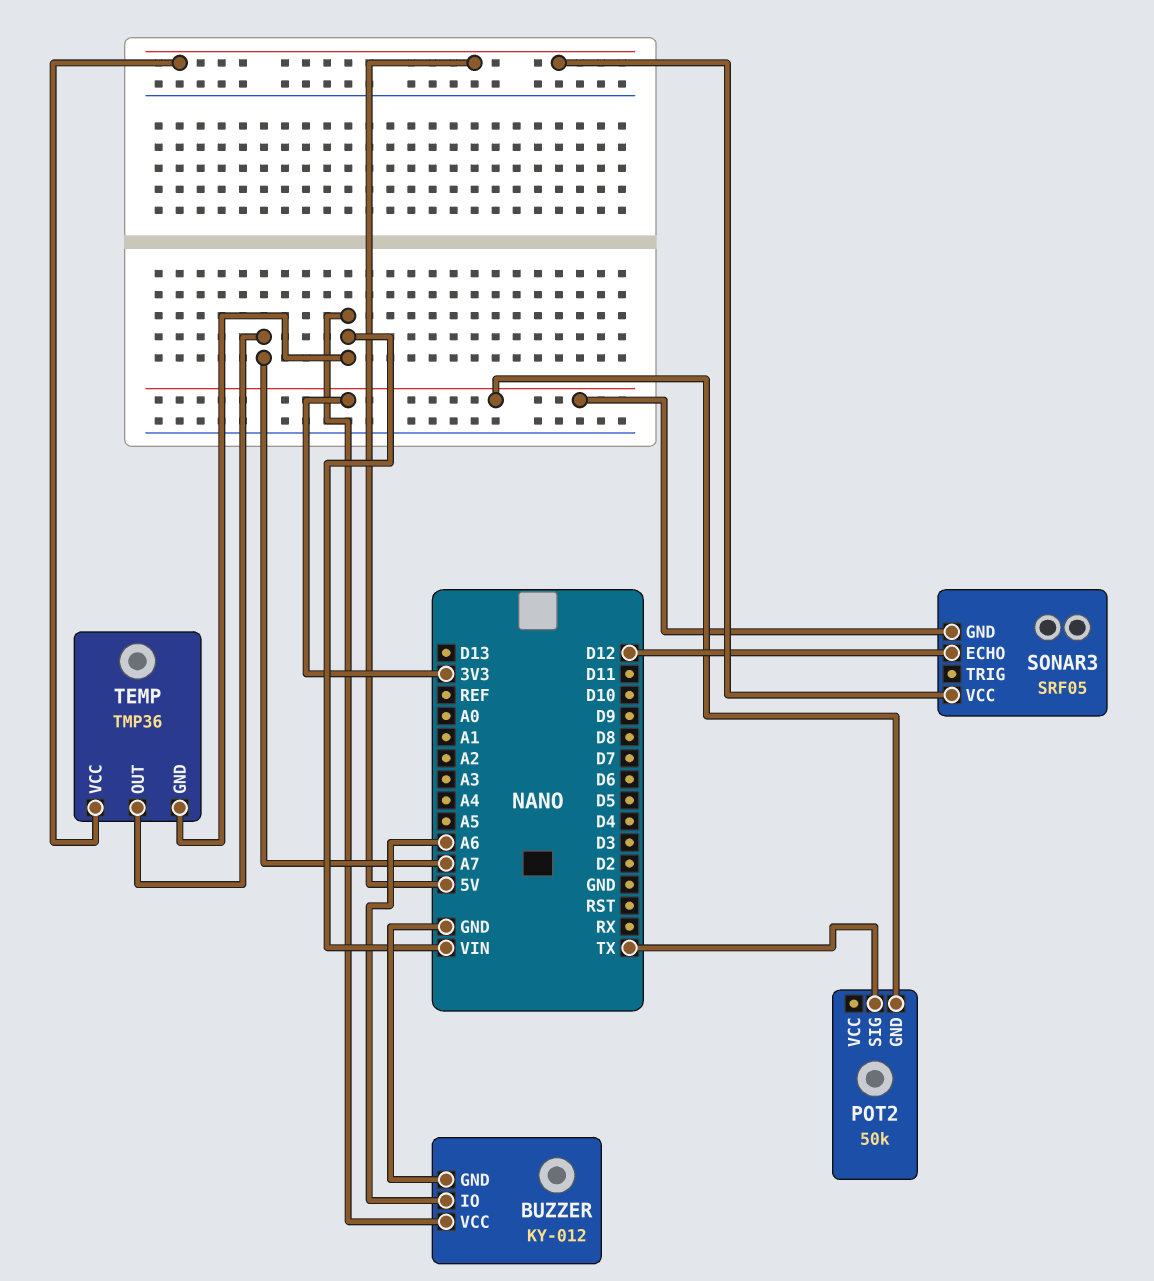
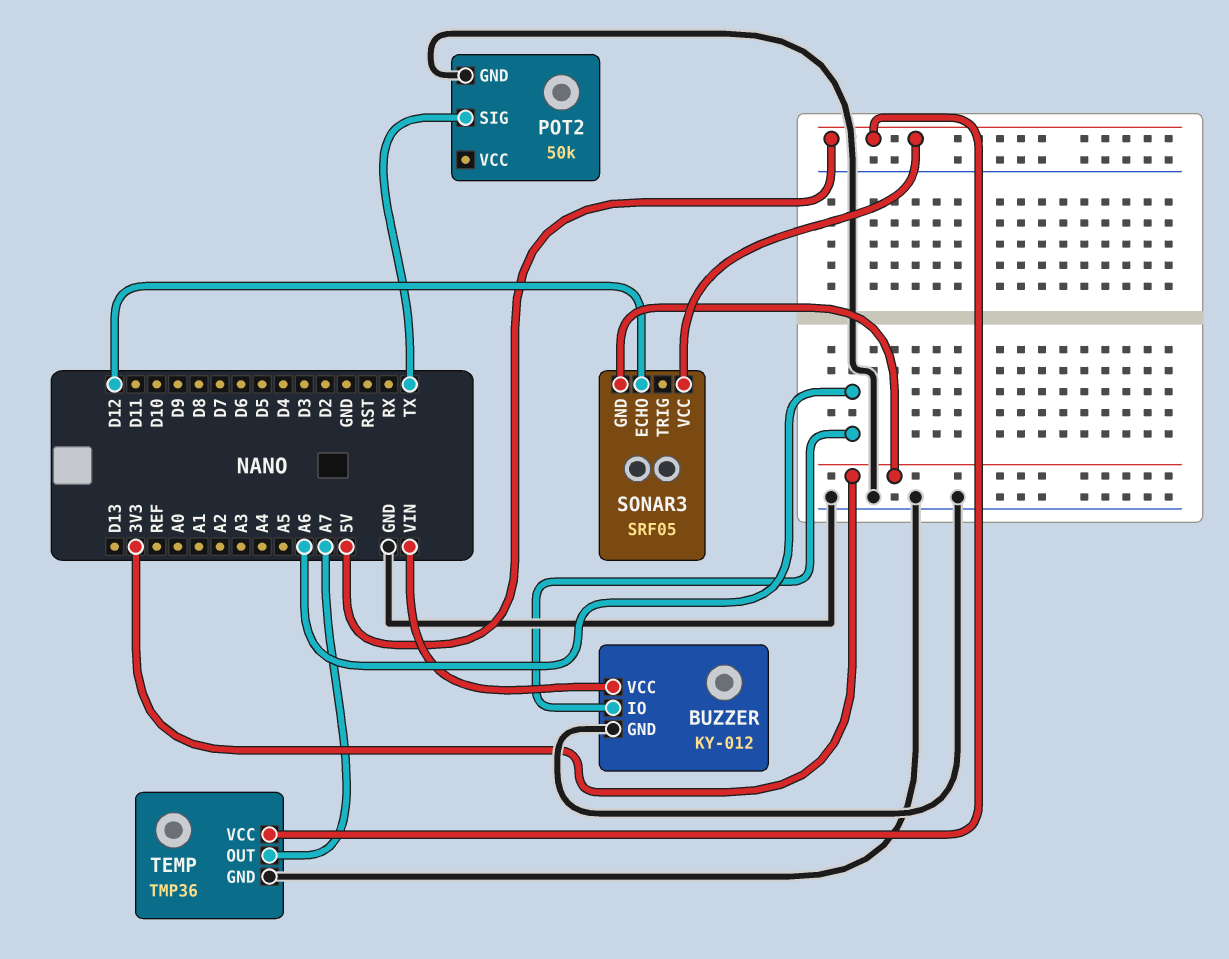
POT2 pin GND: 3V3 -> GND
TEMP pin GND: VIN -> GND

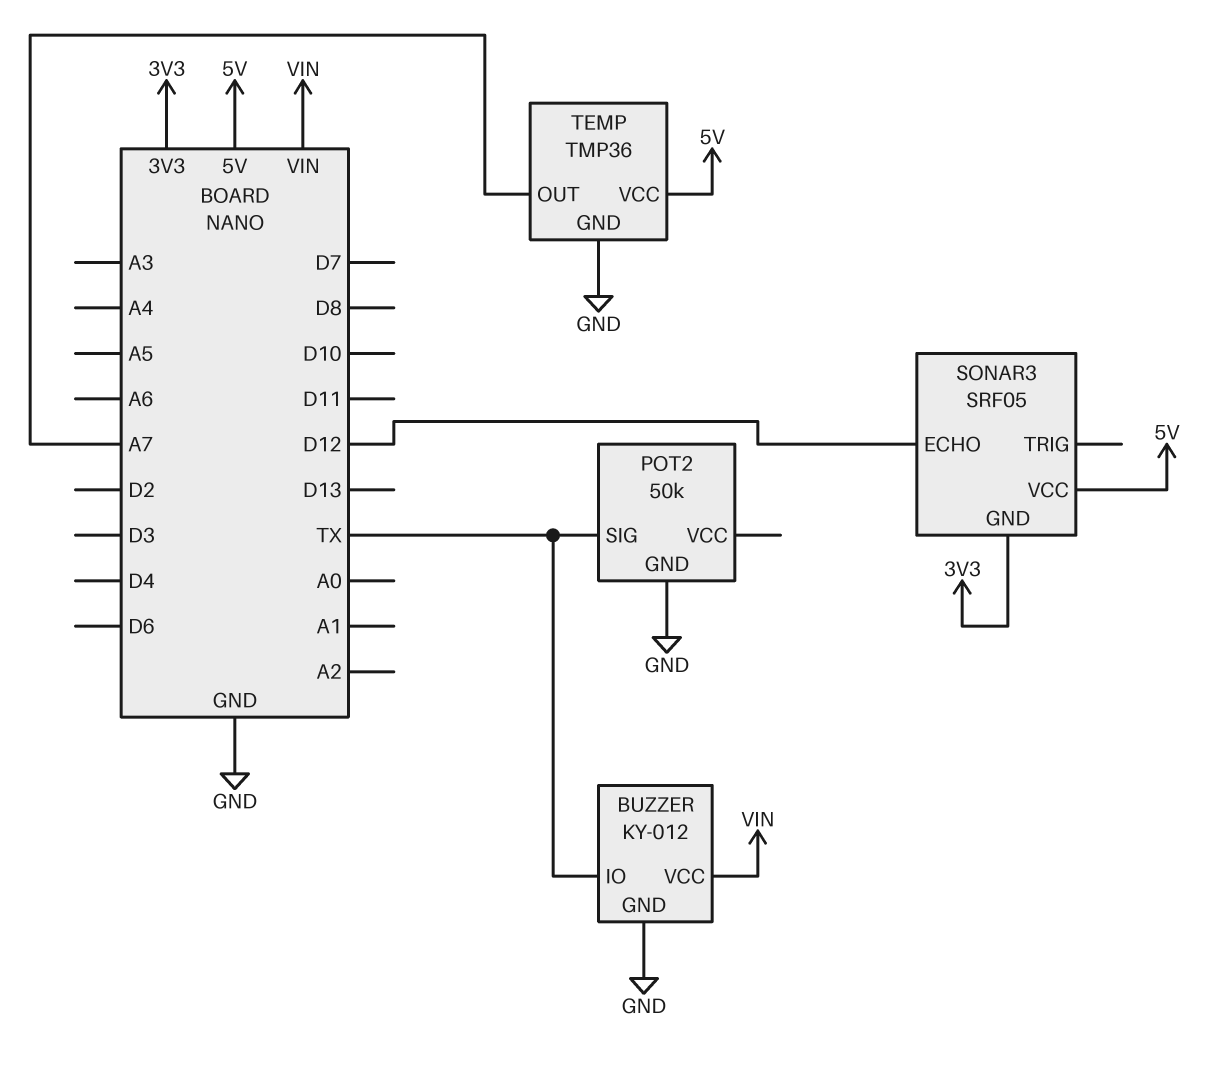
BUZZER pin IO: A6 -> TX

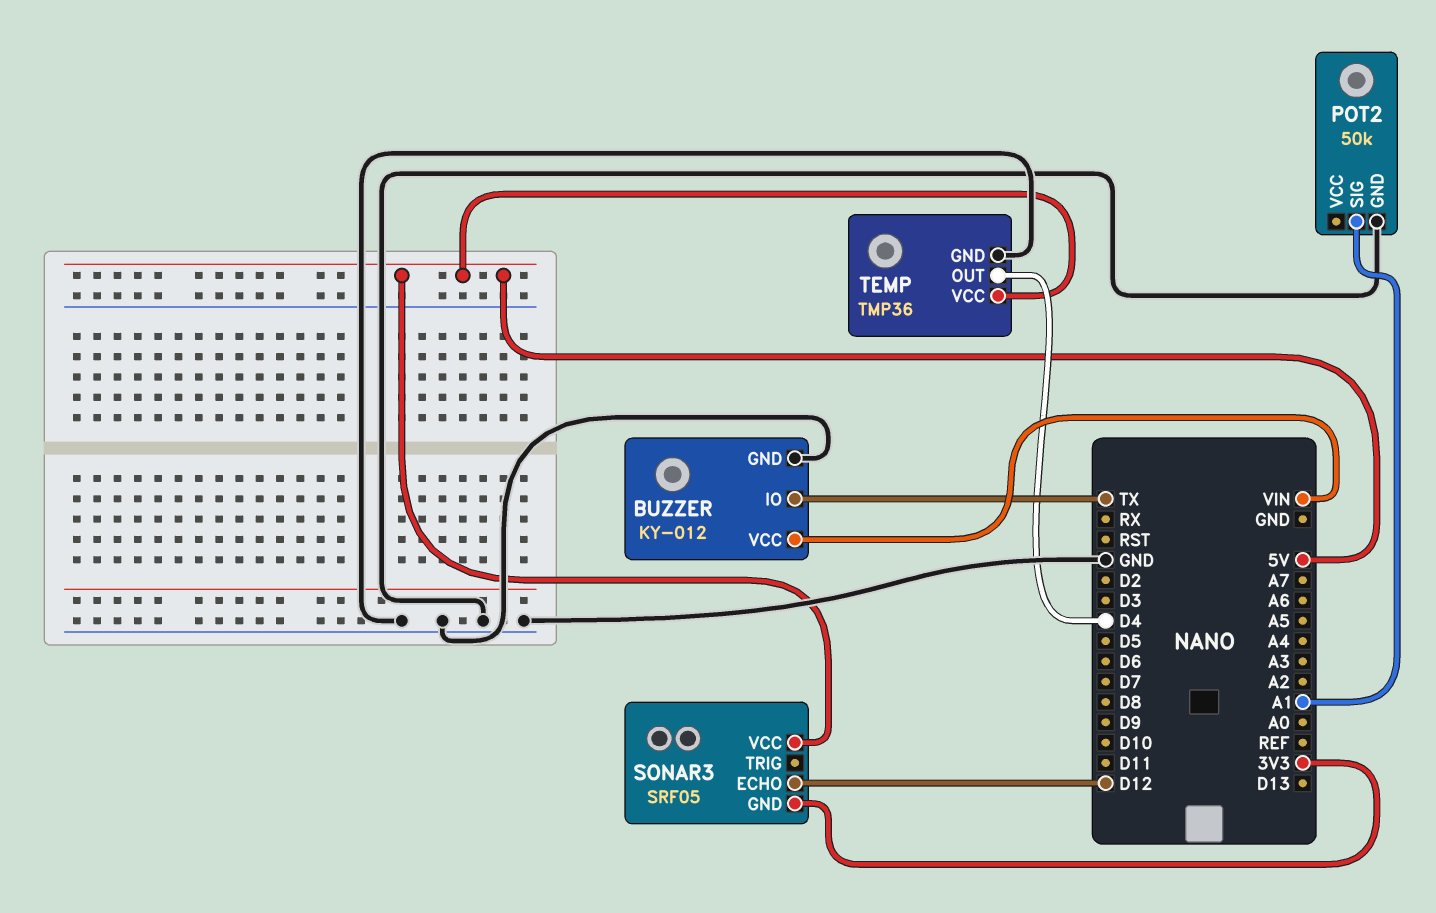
POT2 pin SIG: TX -> A1
TEMP pin OUT: A7 -> D4

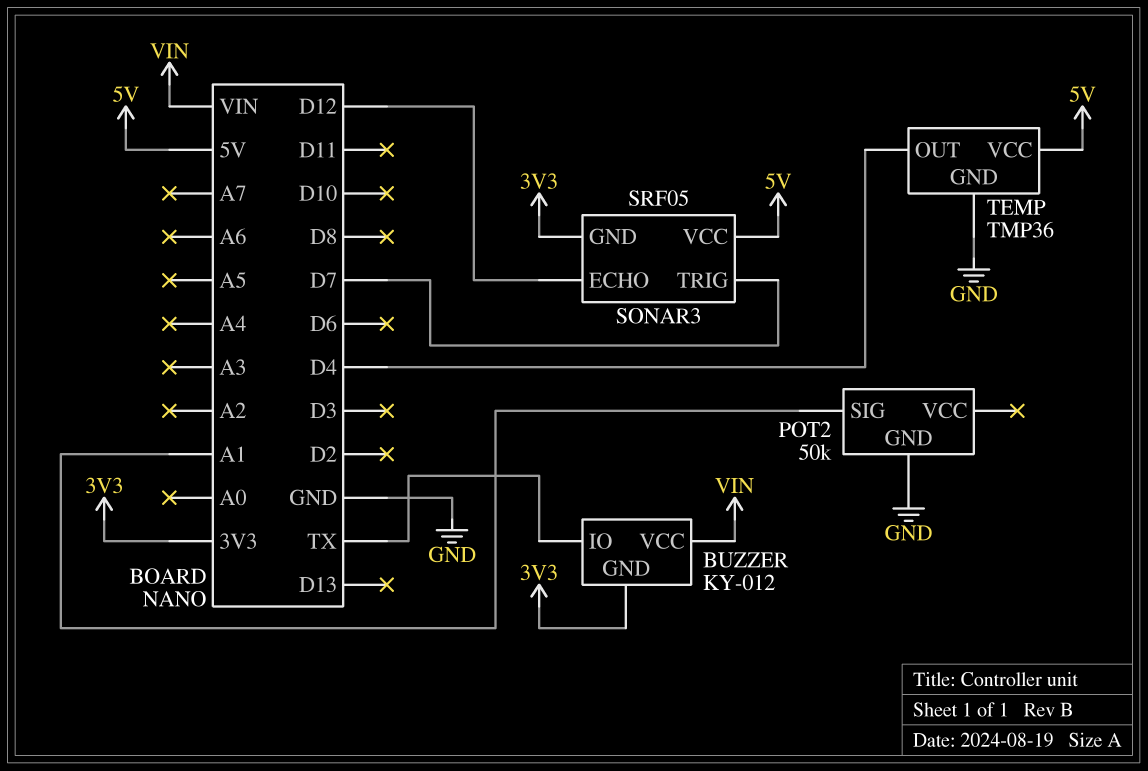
BUZZER pin GND: GND -> 3V3
SONAR3 pin TRIG: none -> D7

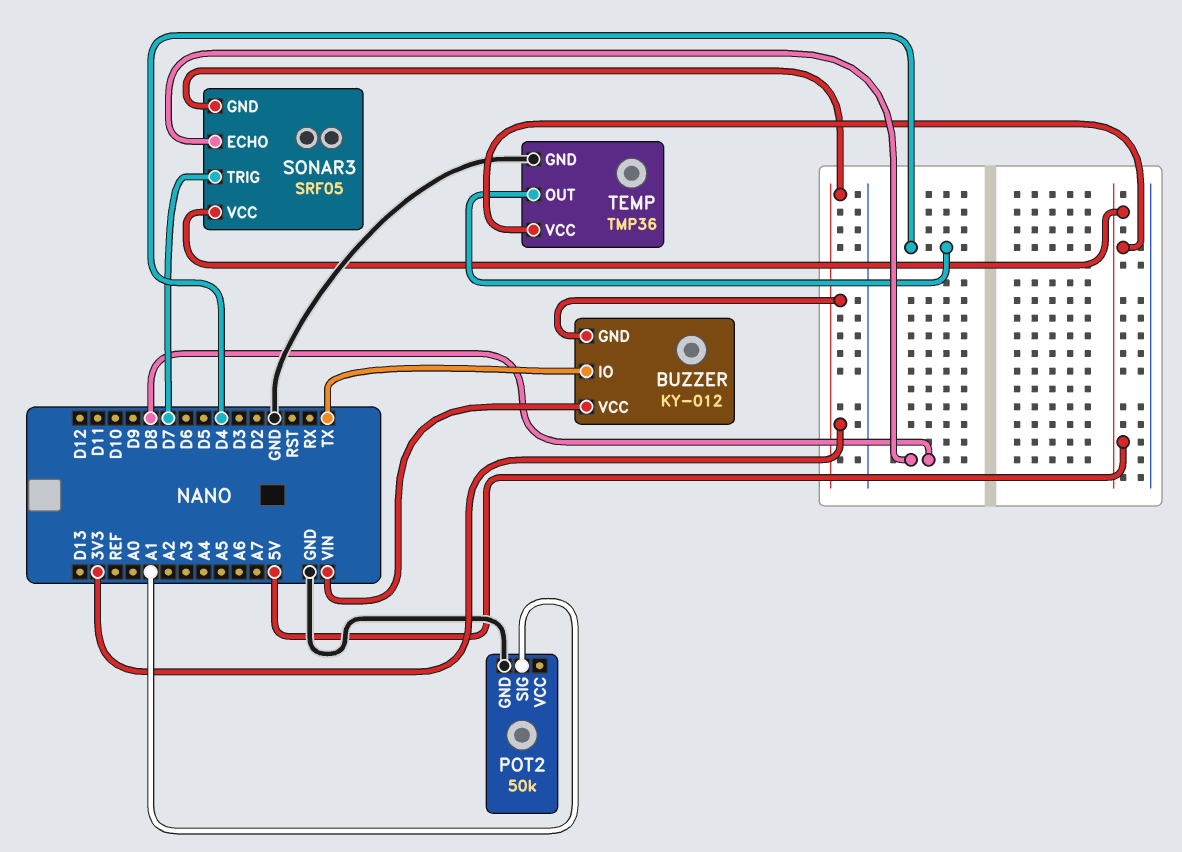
SONAR3 pin ECHO: D12 -> D8

